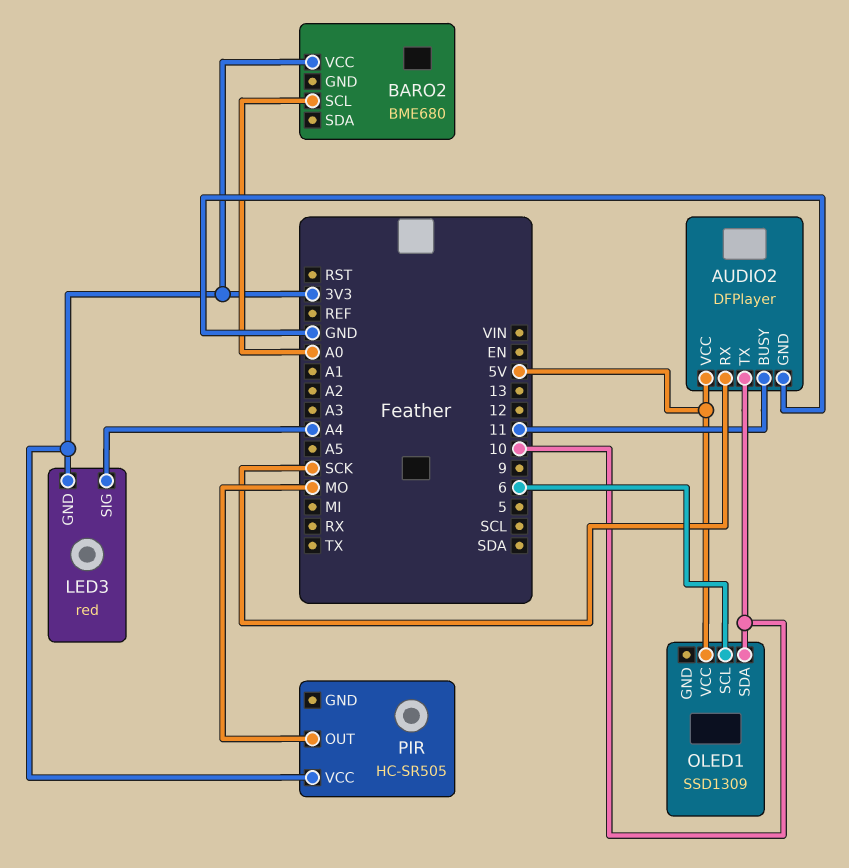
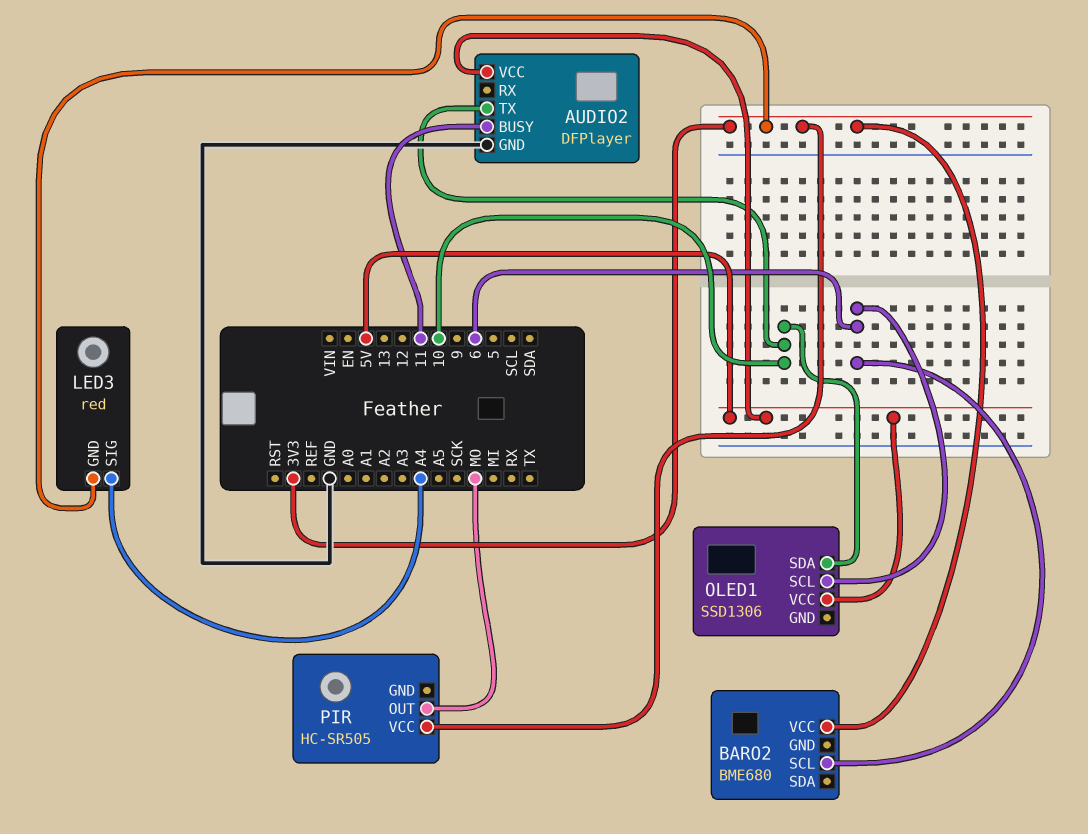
AUDIO2 pin RX: SCK -> none
BARO2 pin SCL: A0 -> 6
OLED1: SSD1309 -> SSD1306

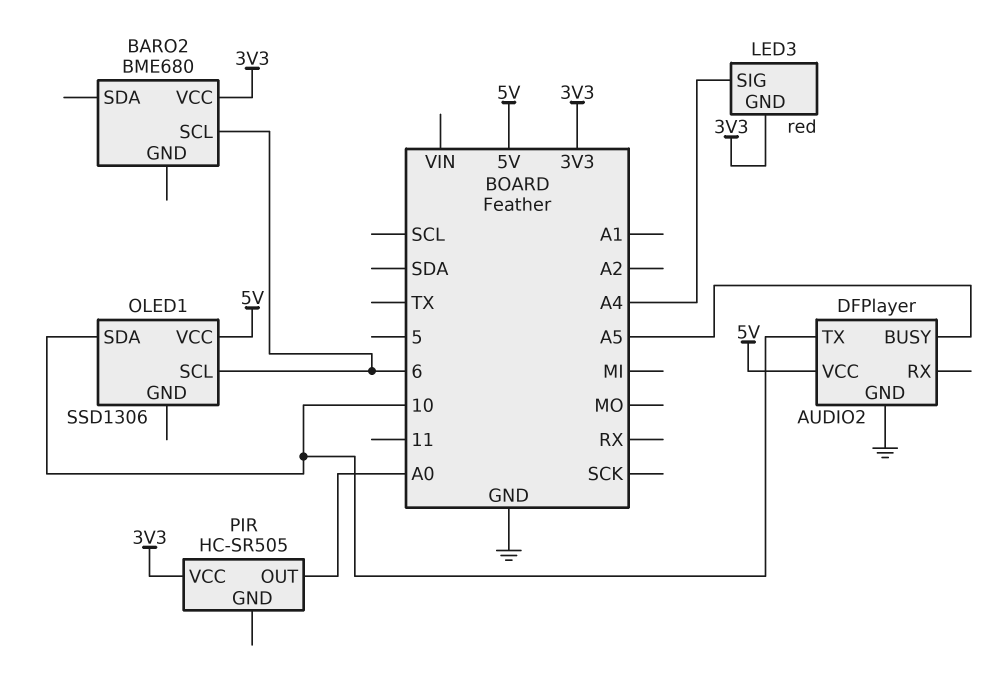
AUDIO2 pin BUSY: 11 -> A5
PIR pin OUT: MO -> A0

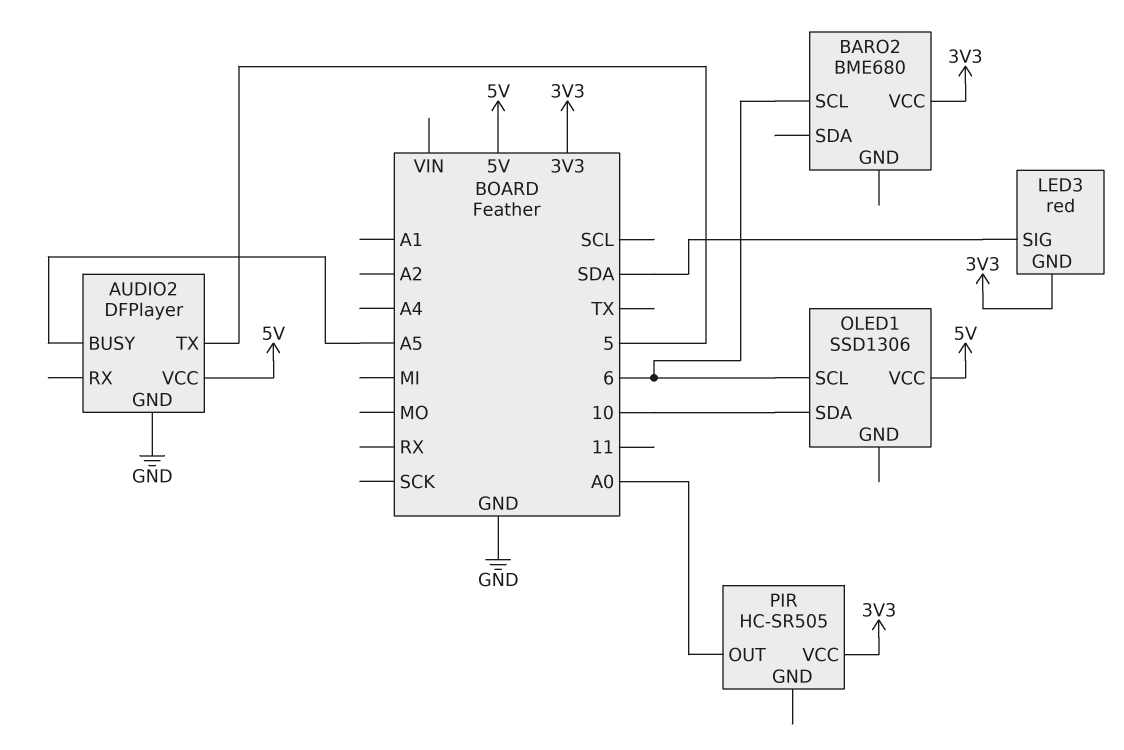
AUDIO2 pin TX: 10 -> 5
LED3 pin SIG: A4 -> SDA

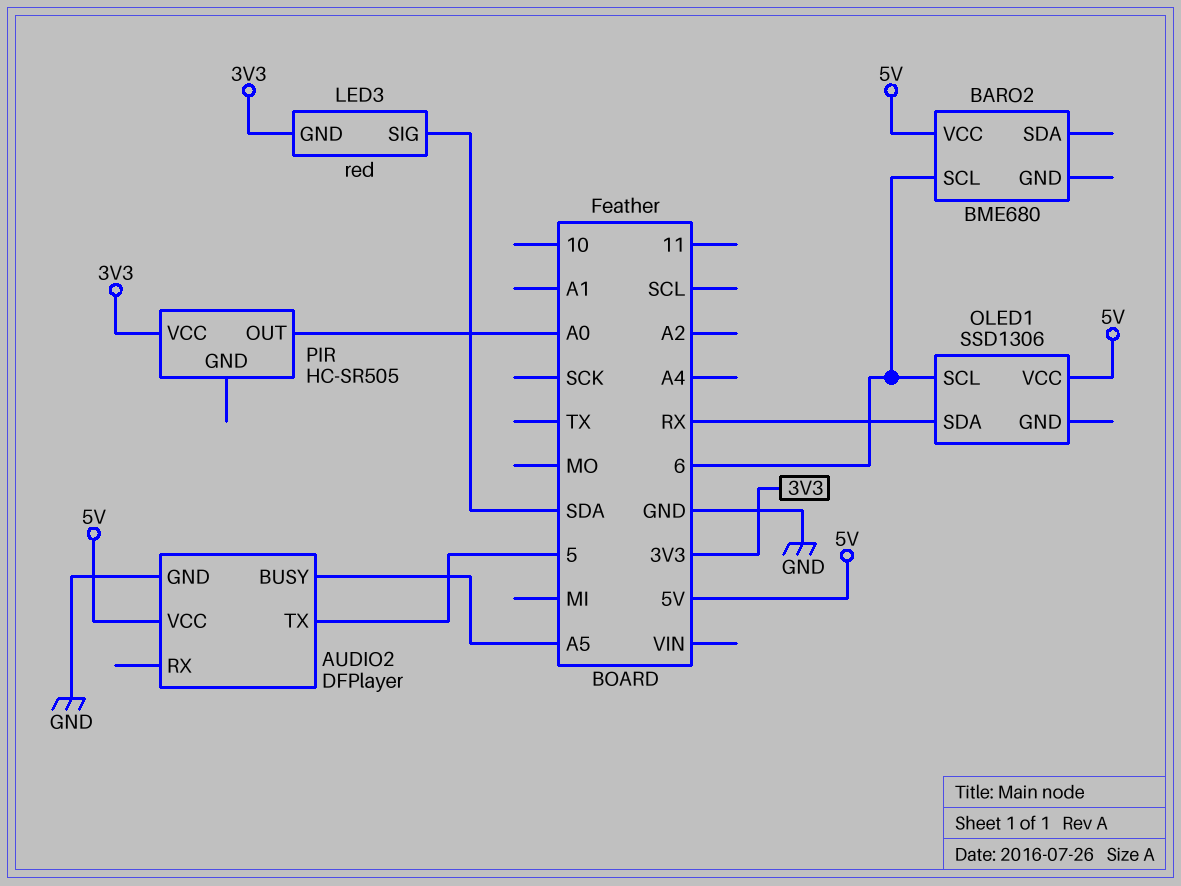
BARO2 pin VCC: 3V3 -> 5V
OLED1 pin SDA: 10 -> RX

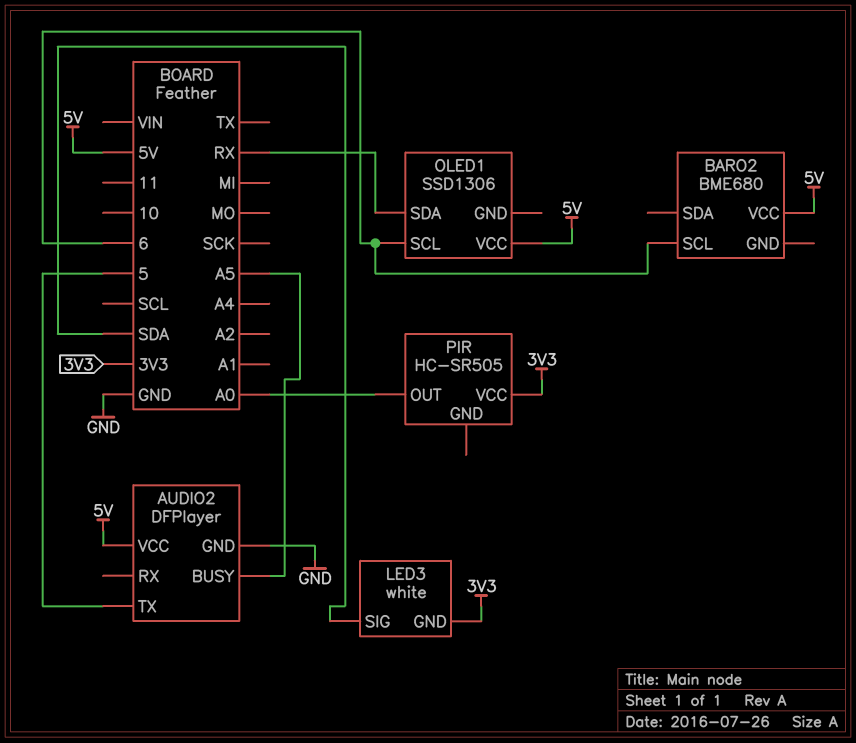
LED3: red -> white

